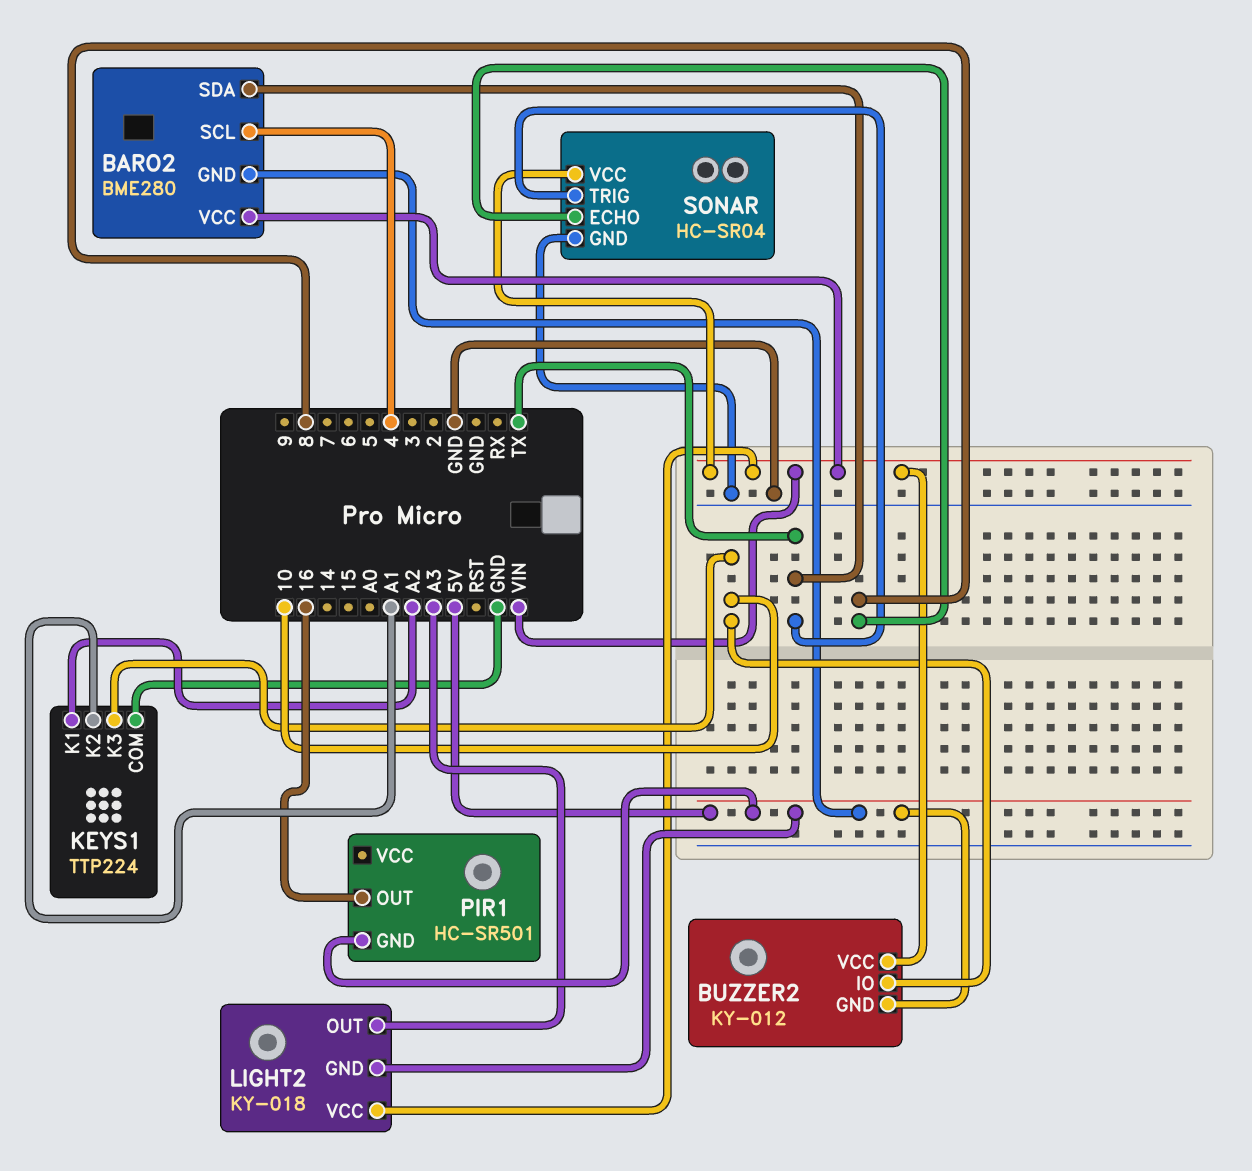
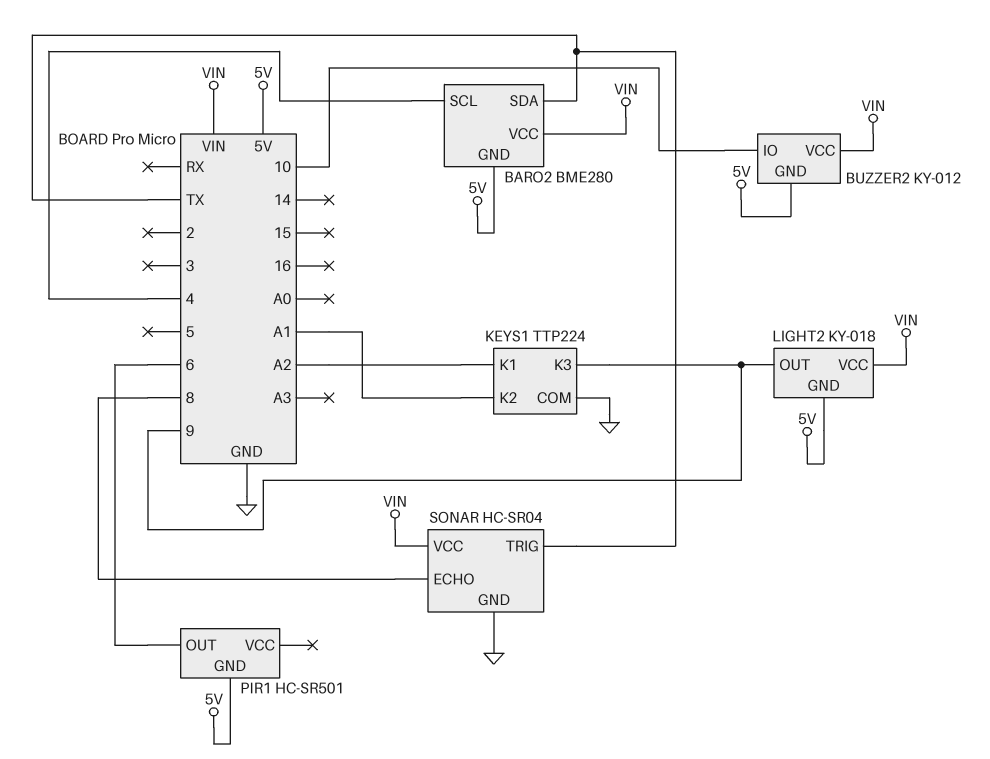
KEYS1 pin K3: 10 -> 9
LIGHT2 pin OUT: A3 -> 9
PIR1 pin OUT: 16 -> 6

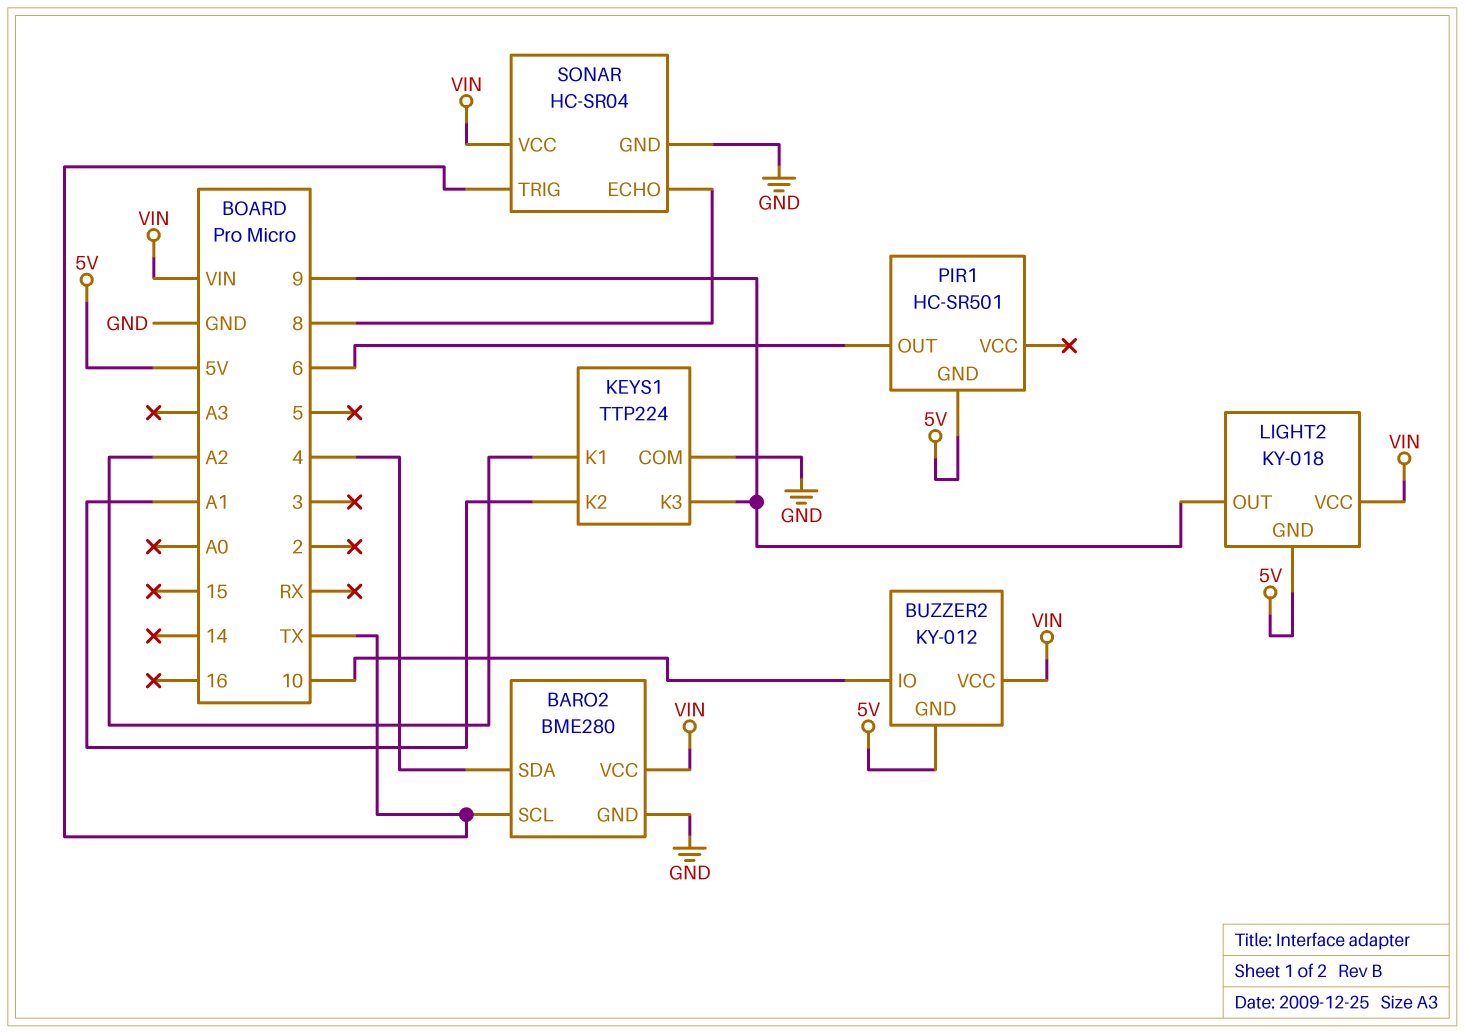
BARO2 pin GND: 5V -> GND
BARO2 pin SCL: 4 -> TX
BARO2 pin SDA: TX -> 4

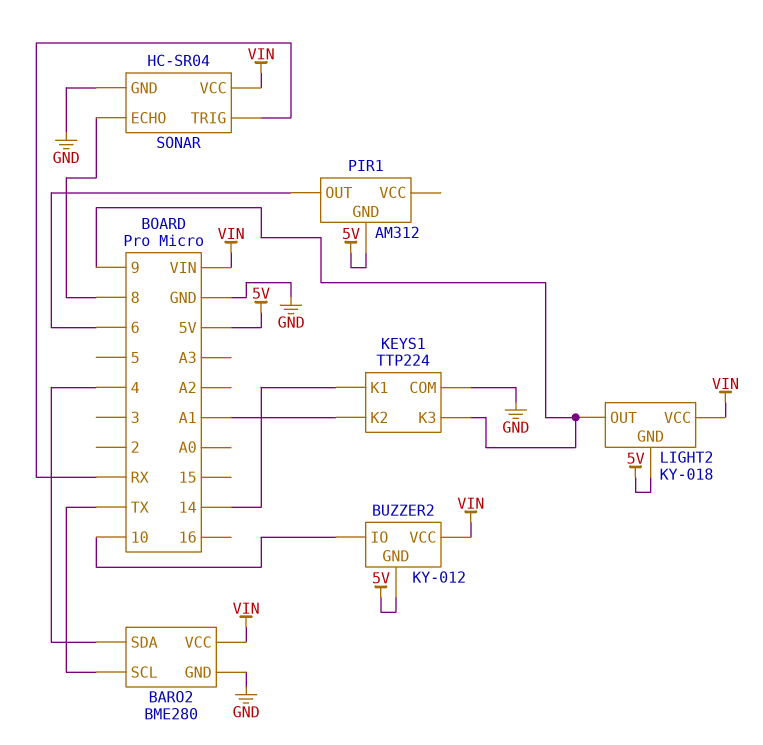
KEYS1 pin K1: A2 -> 14
PIR1: HC-SR501 -> AM312
SONAR pin TRIG: TX -> RX

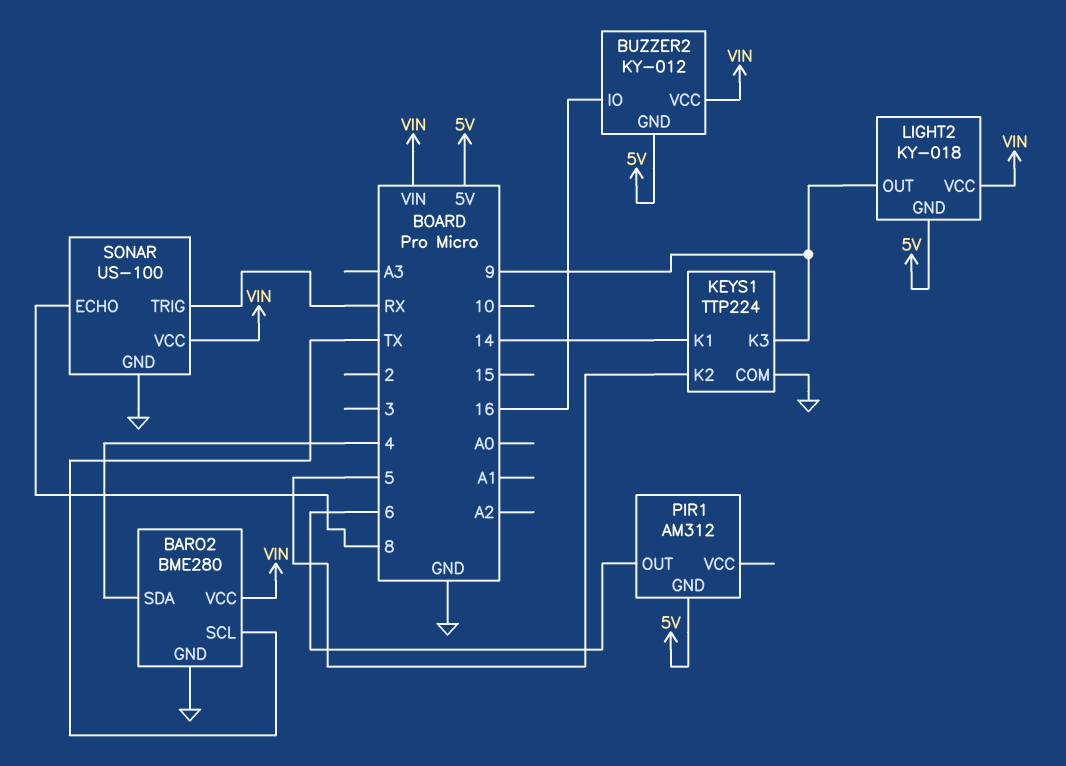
BUZZER2 pin IO: 10 -> 16
KEYS1 pin K2: A1 -> 5
SONAR: HC-SR04 -> US-100

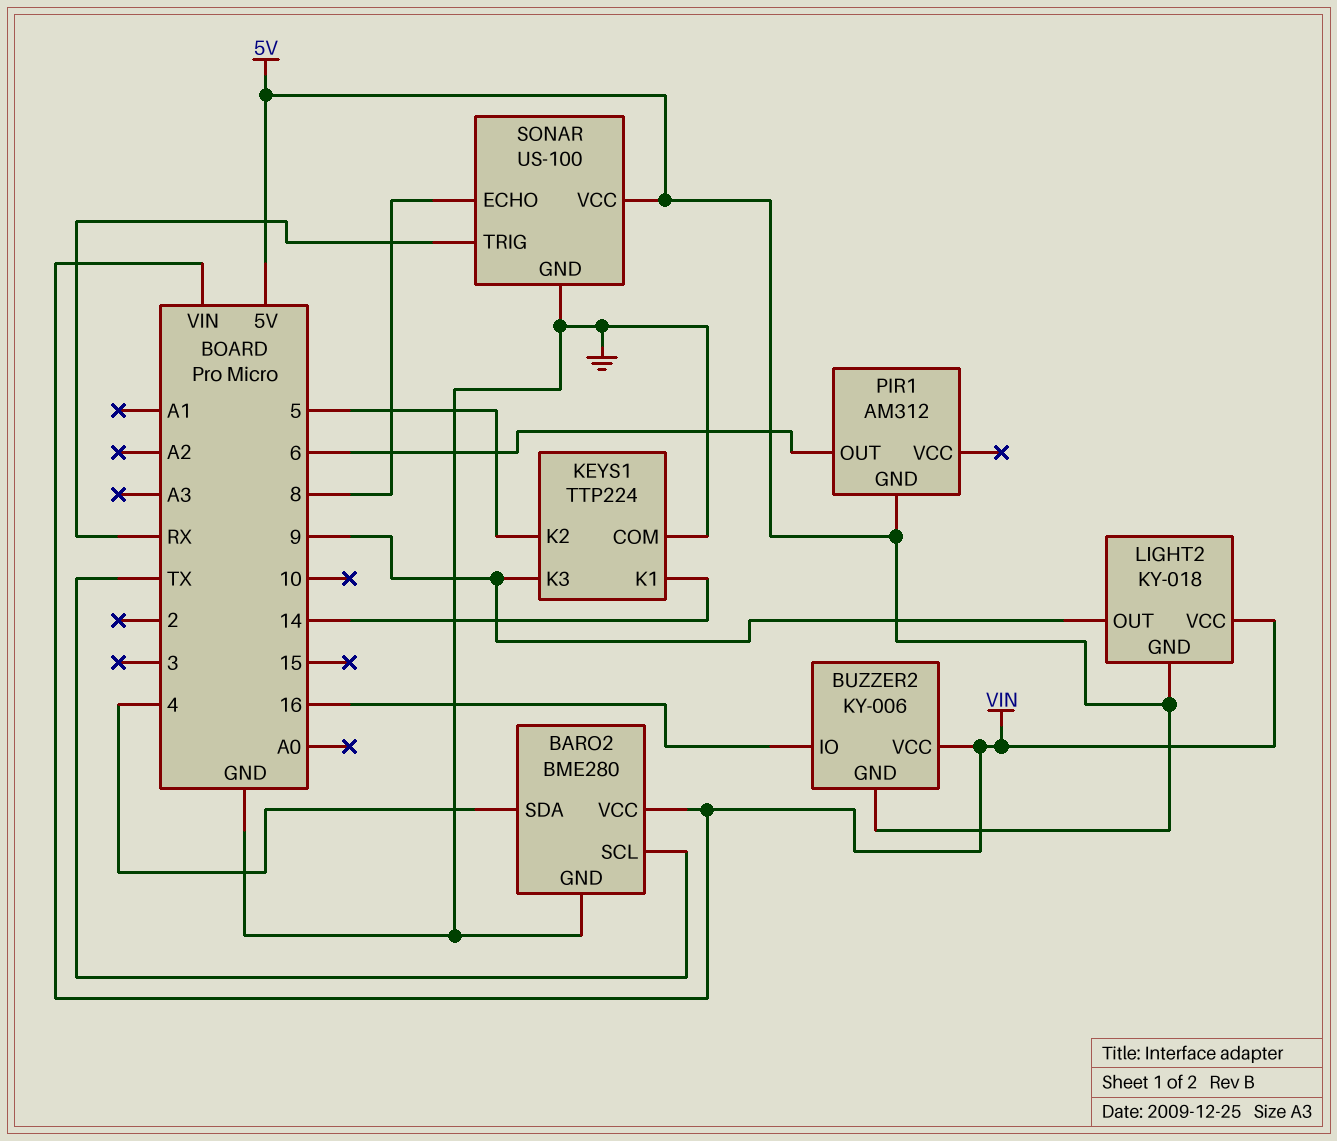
BUZZER2: KY-012 -> KY-006
SONAR pin VCC: VIN -> 5V

